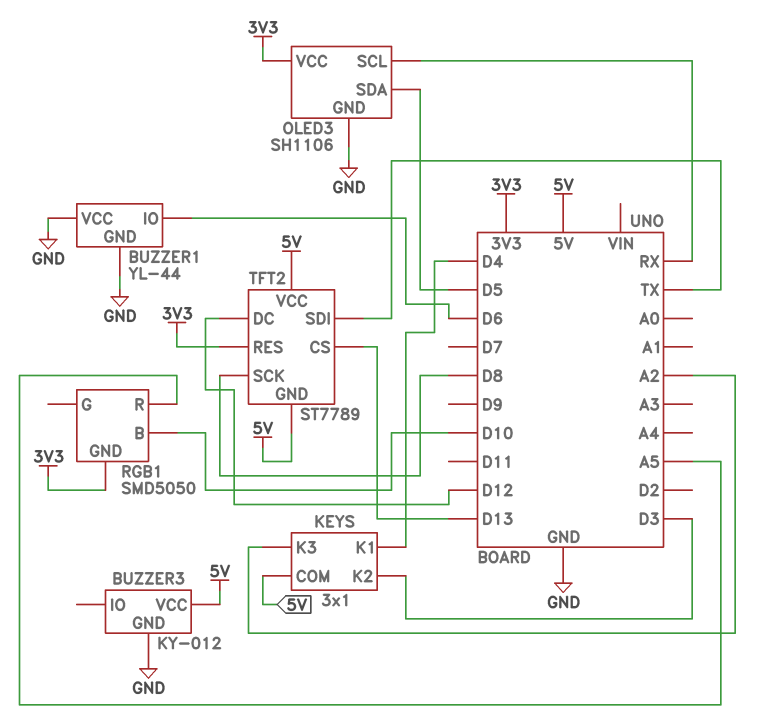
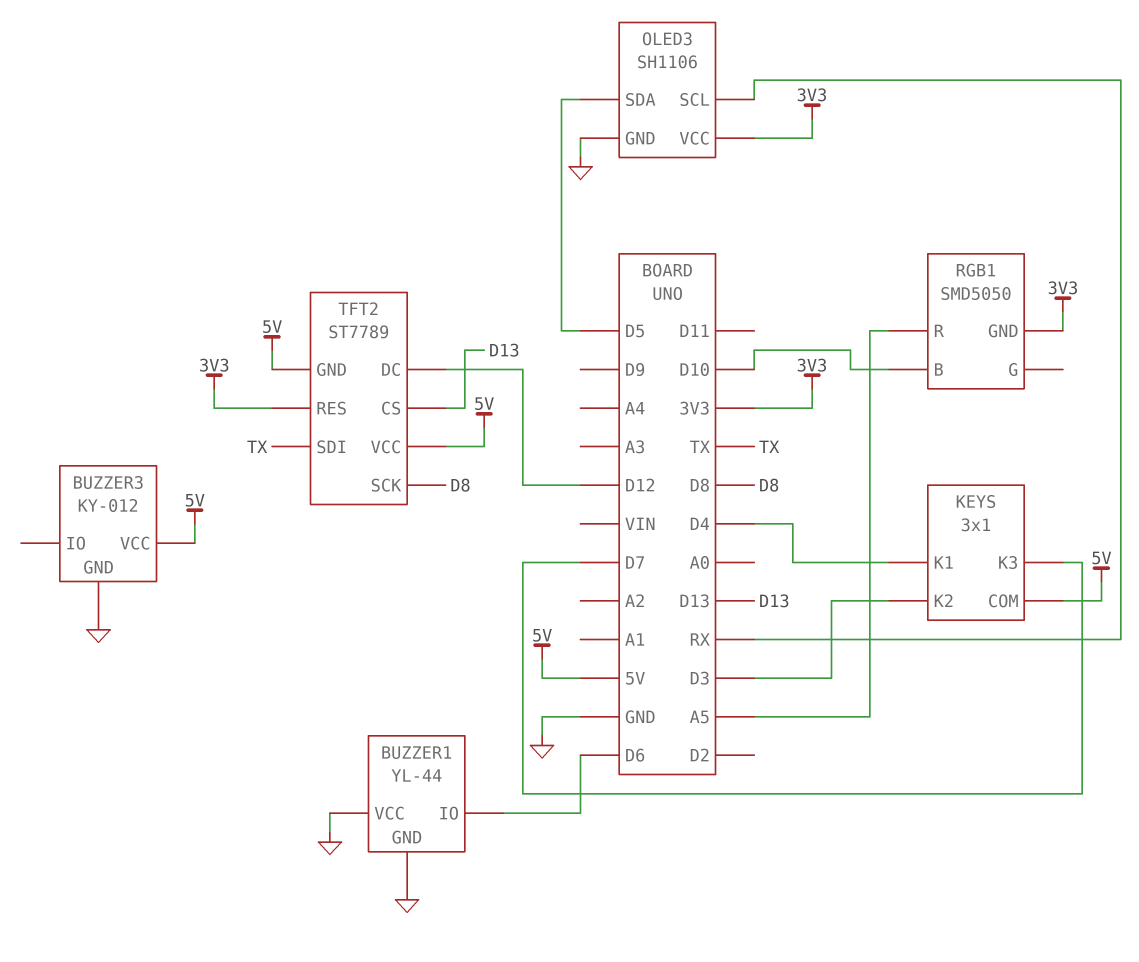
KEYS pin K3: A2 -> D7

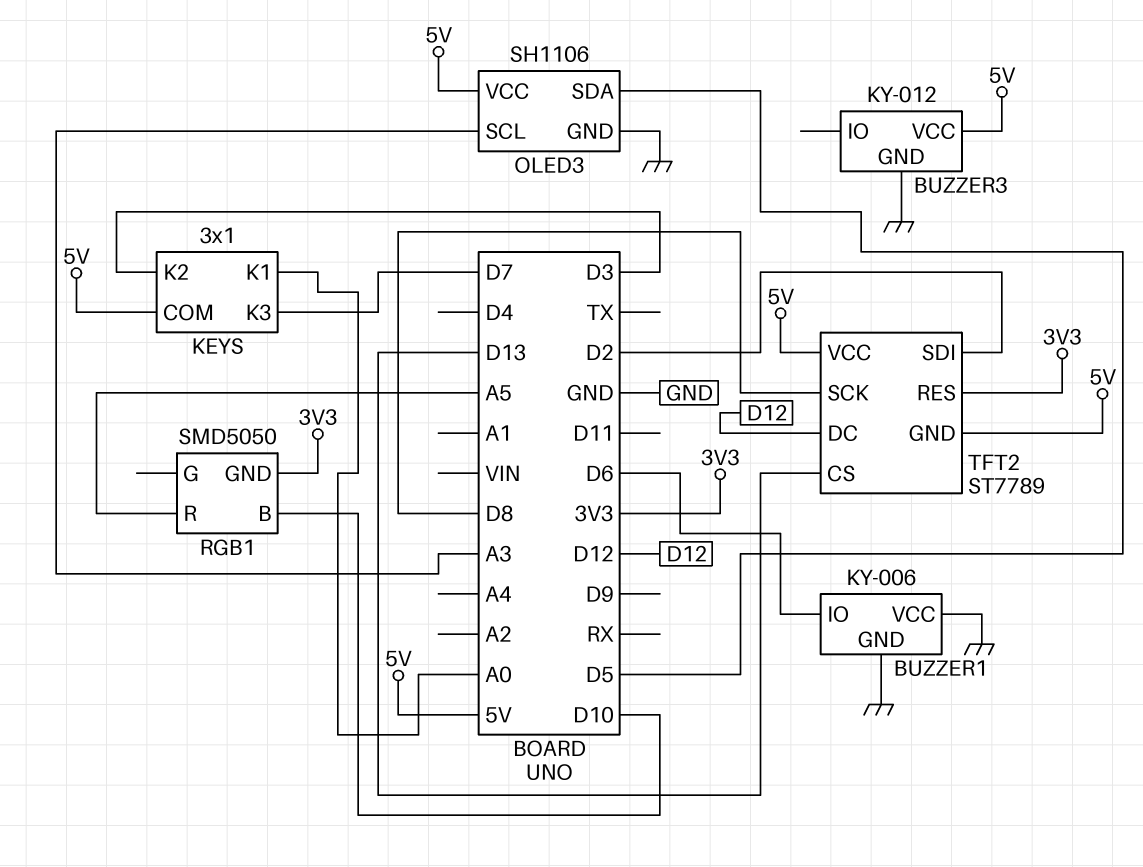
BUZZER1: YL-44 -> KY-006
KEYS pin K1: D4 -> A0
OLED3 pin SCL: RX -> A3
OLED3 pin VCC: 3V3 -> 5V
TFT2 pin SDI: TX -> D2

